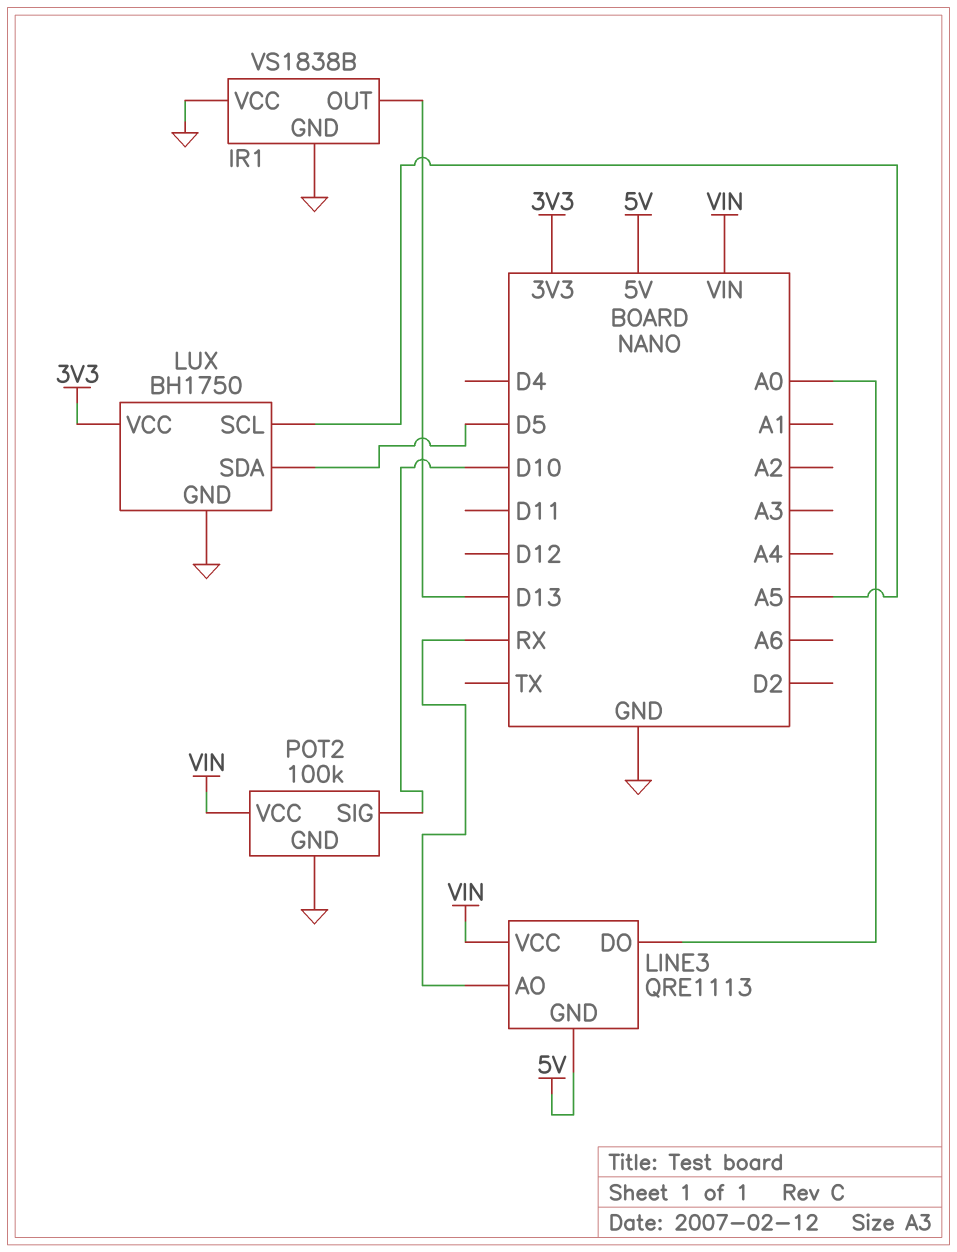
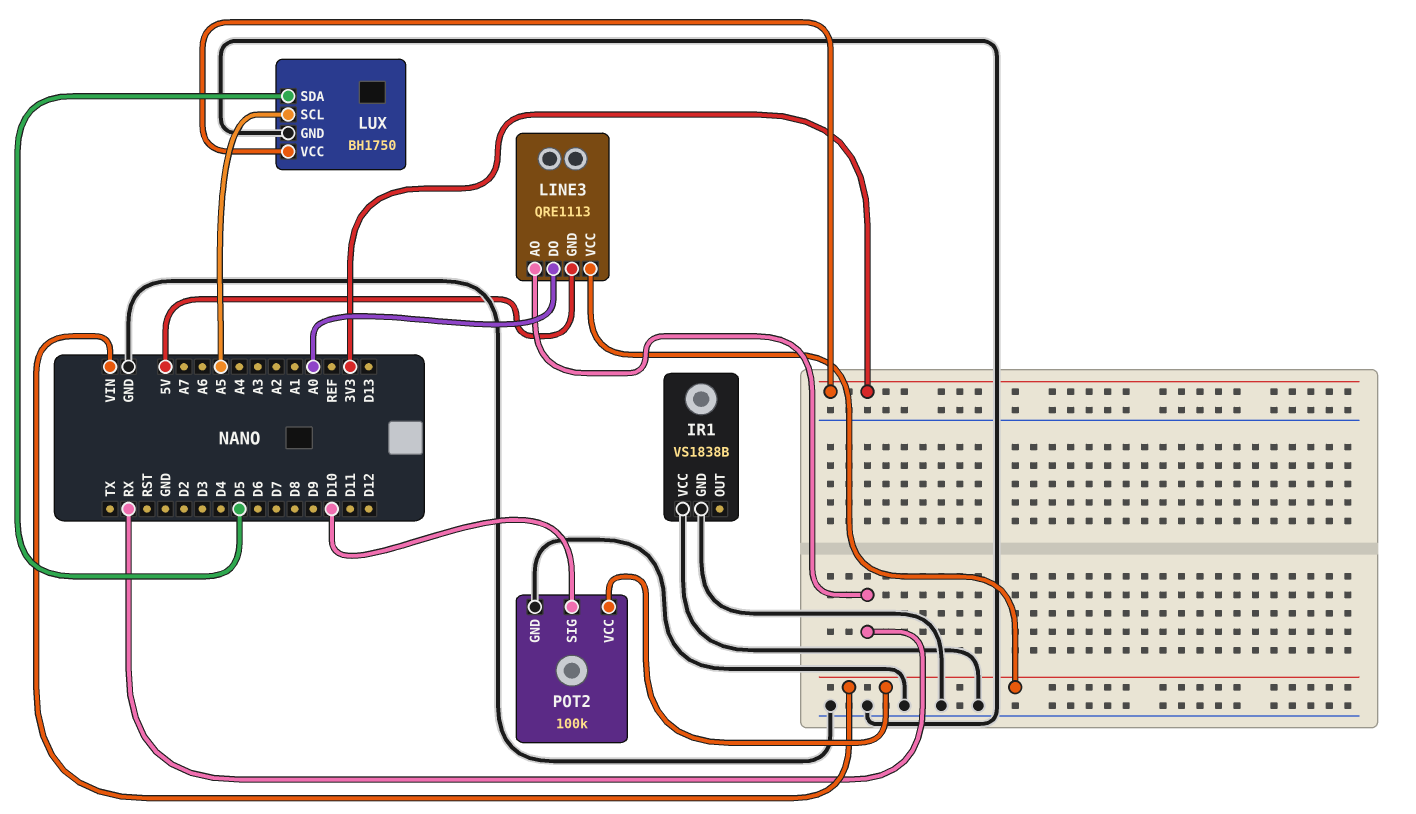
IR1 pin OUT: D13 -> none

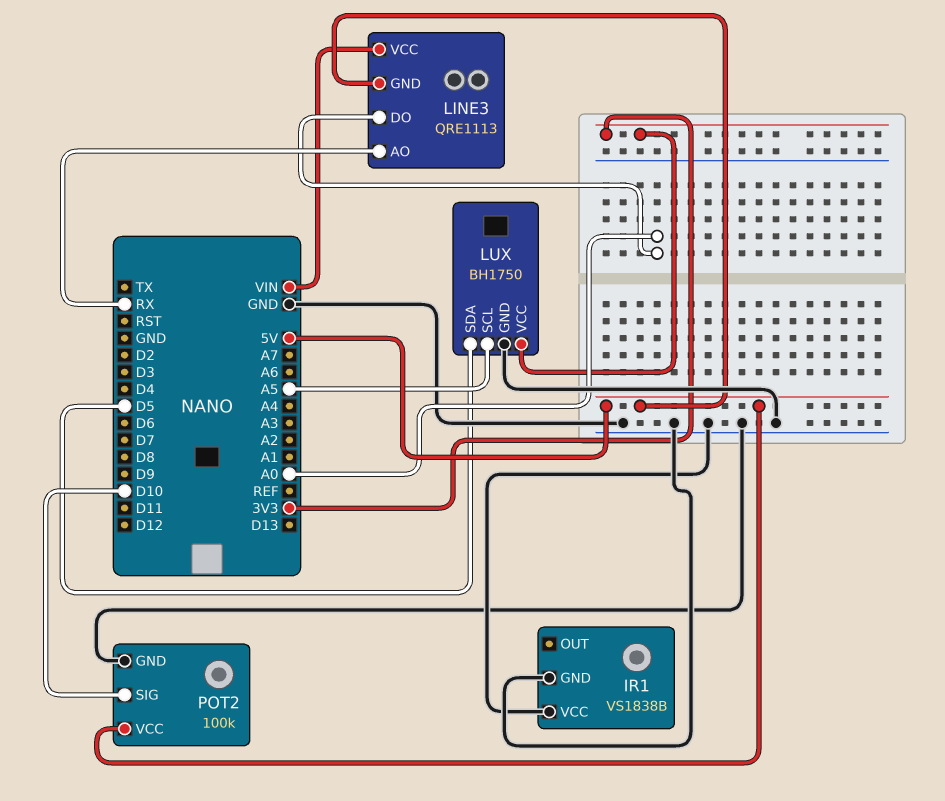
POT2 pin VCC: VIN -> 5V

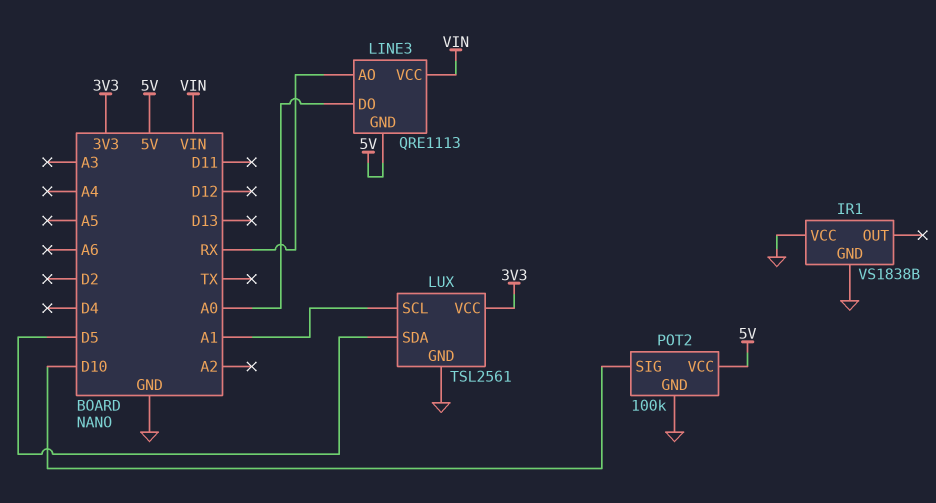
LUX: BH1750 -> TSL2561
LUX pin SCL: A5 -> A1

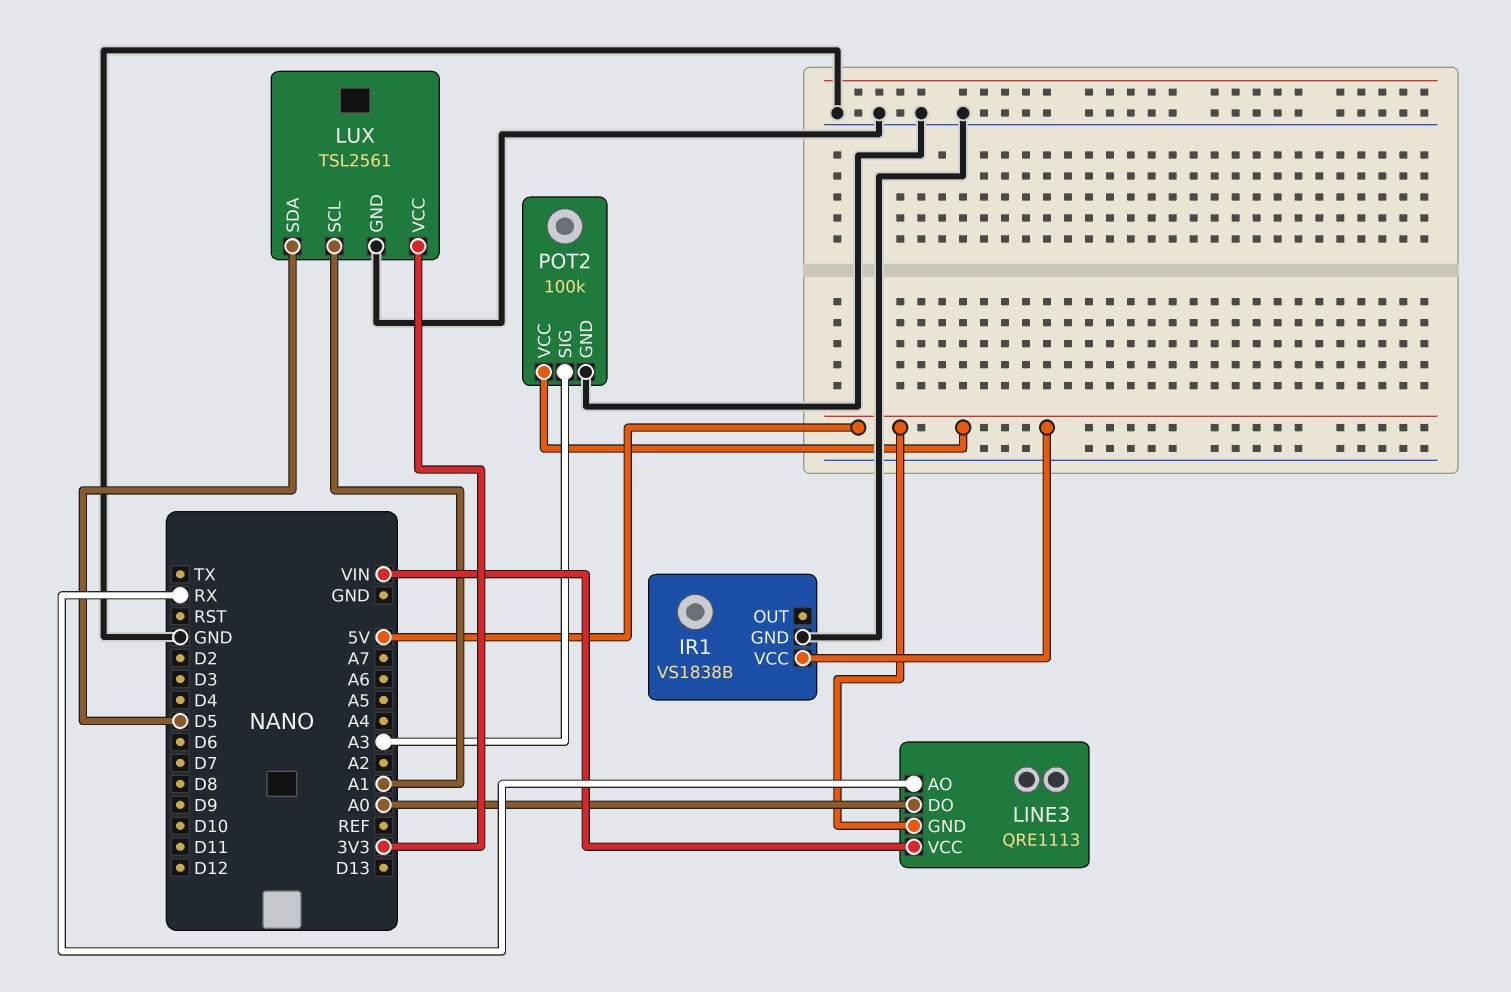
IR1 pin VCC: GND -> 5V
POT2 pin SIG: D10 -> A3

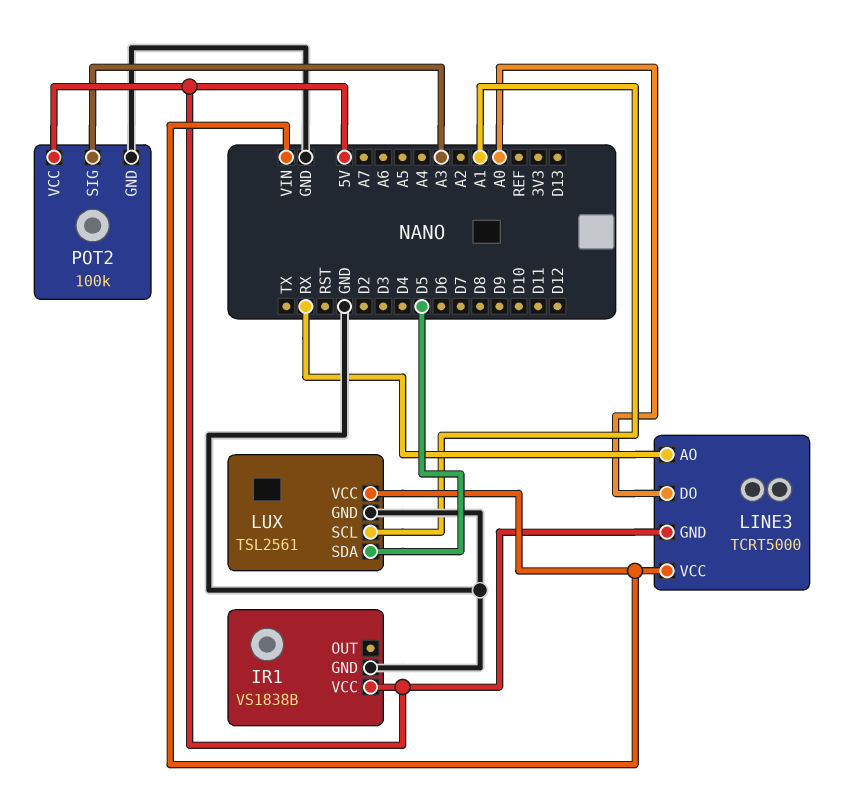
LINE3: QRE1113 -> TCRT5000
LUX pin VCC: 3V3 -> VIN

